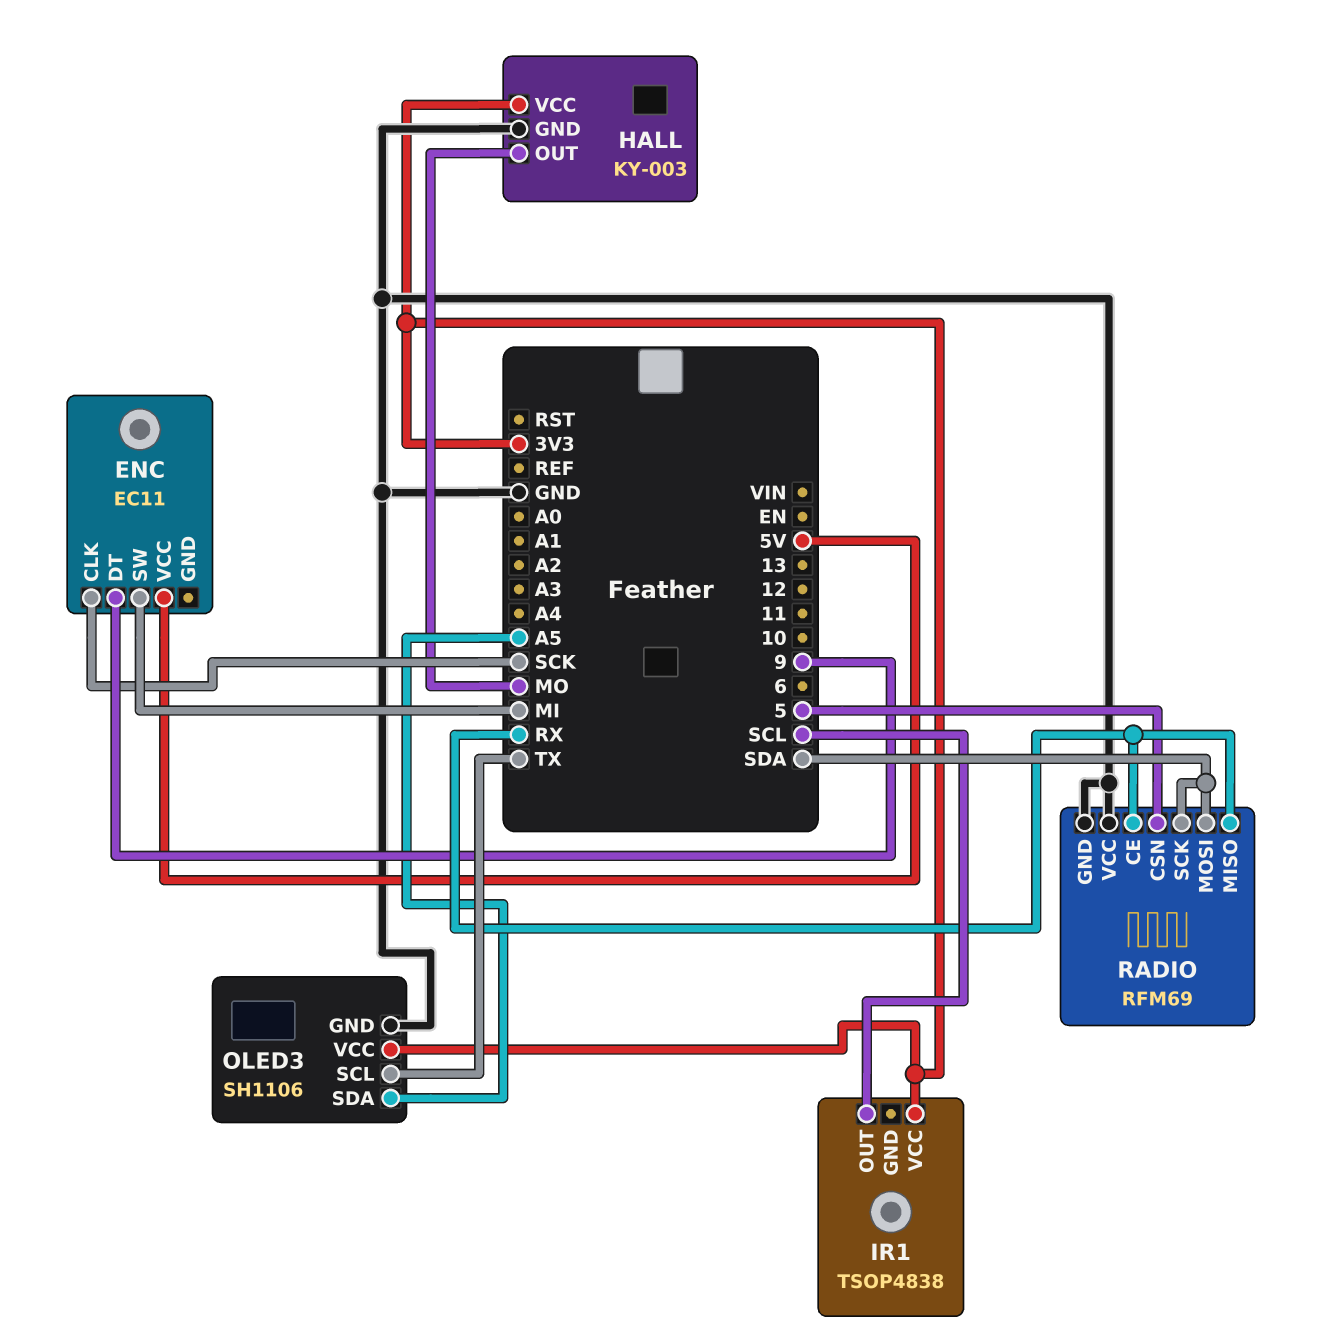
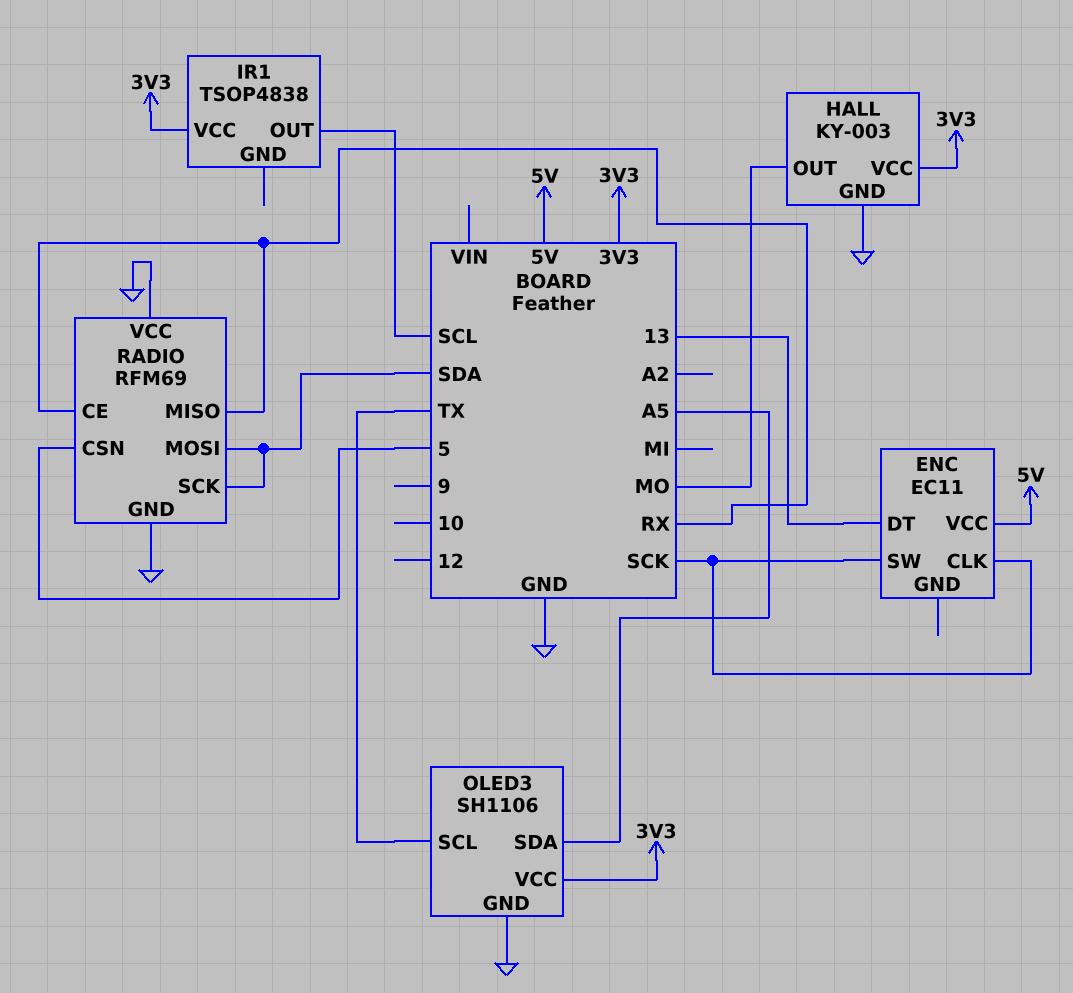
ENC pin DT: 9 -> 13
ENC pin SW: MI -> SCK

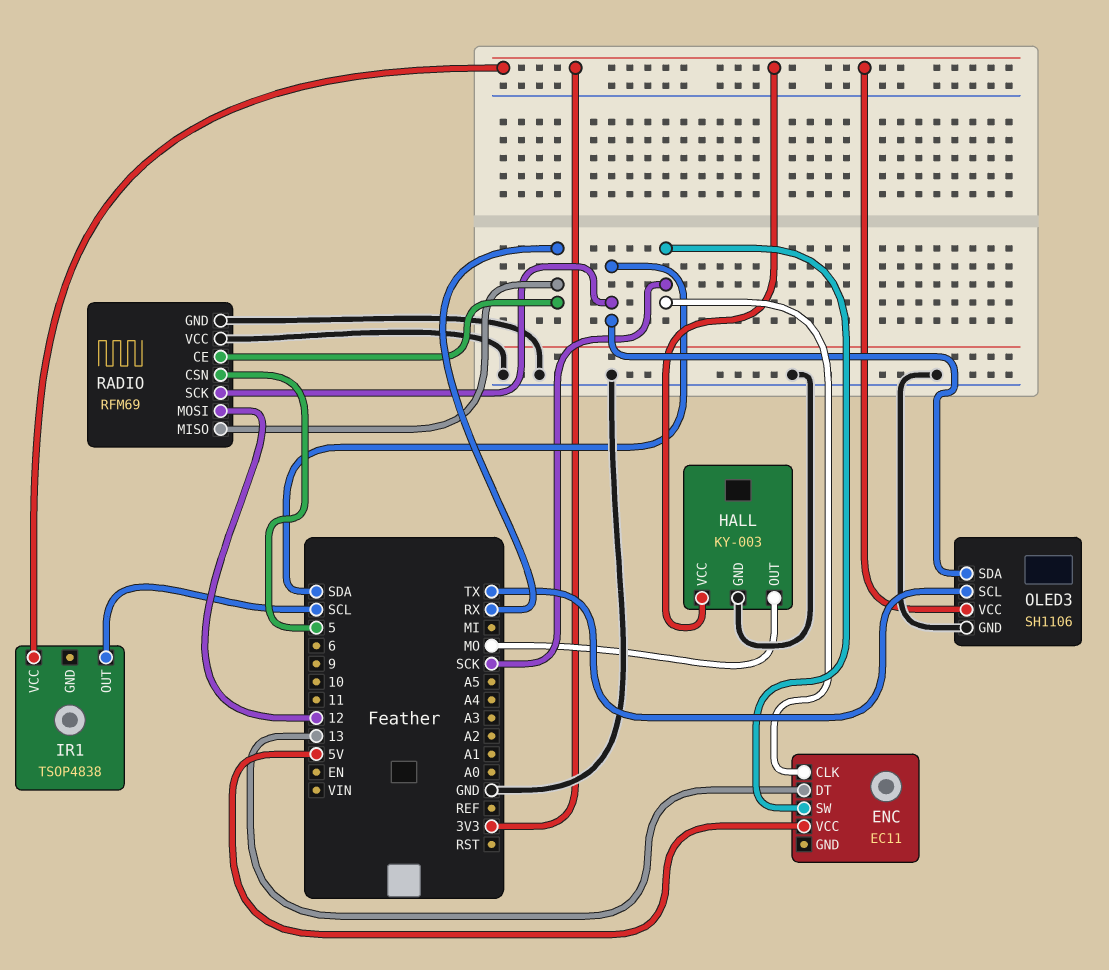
OLED3 pin SDA: A5 -> SDA
RADIO pin MOSI: SDA -> 12

